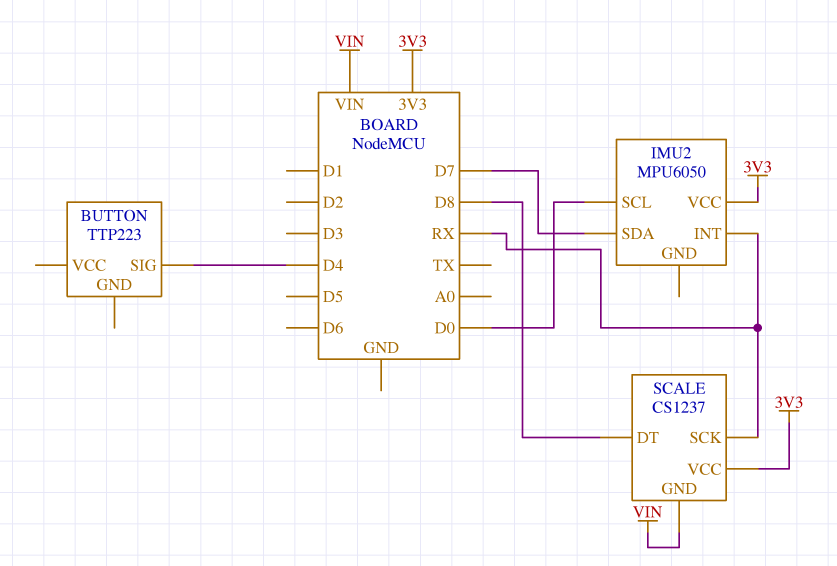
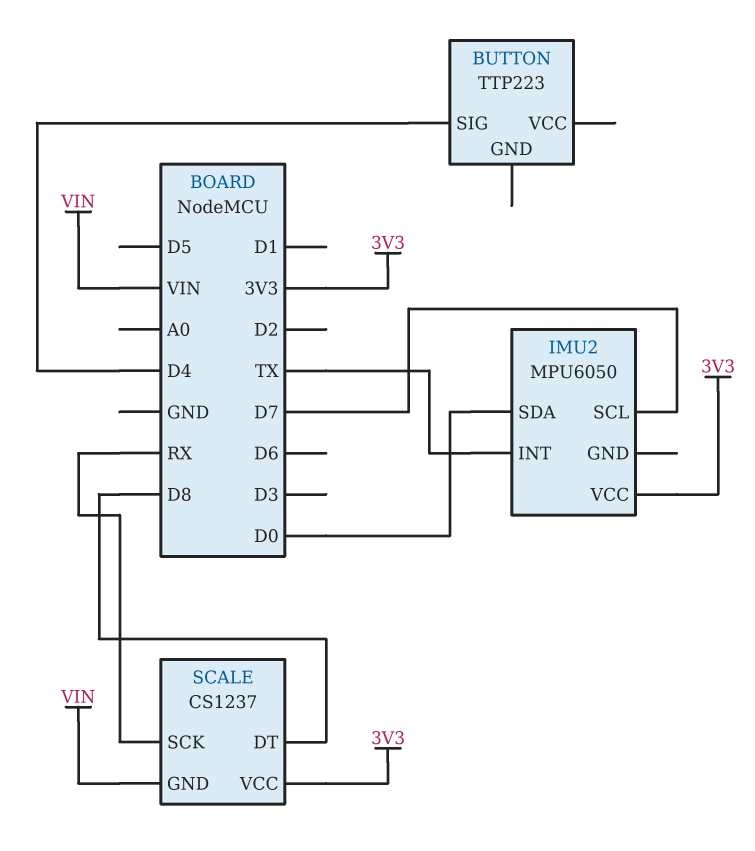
IMU2 pin INT: RX -> TX
IMU2 pin SCL: D0 -> D7
IMU2 pin SDA: D7 -> D0

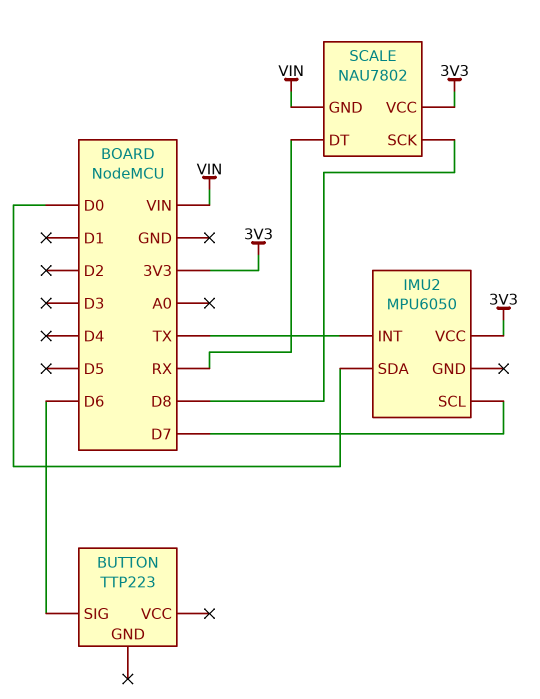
BUTTON pin SIG: D4 -> D6
SCALE: CS1237 -> NAU7802
SCALE pin DT: D8 -> RX
SCALE pin SCK: RX -> D8

